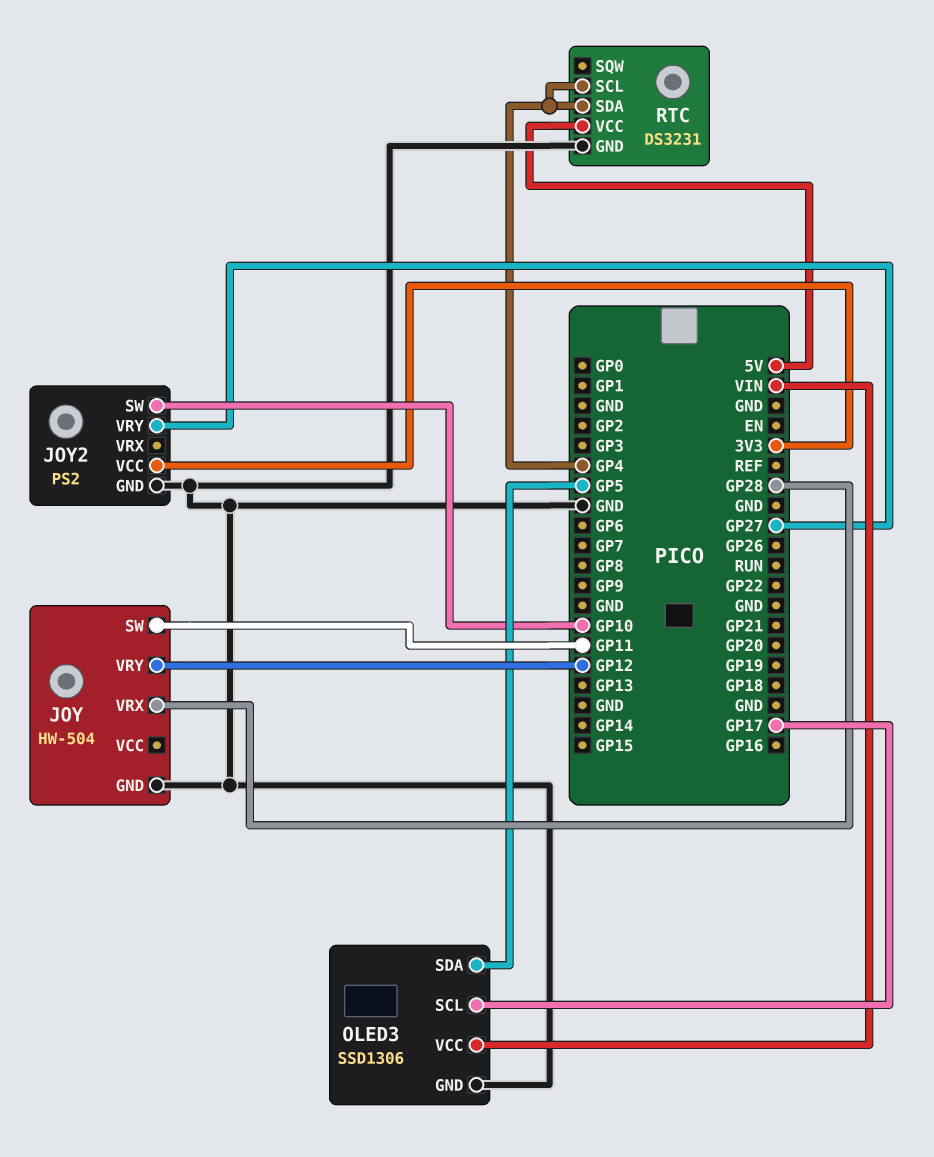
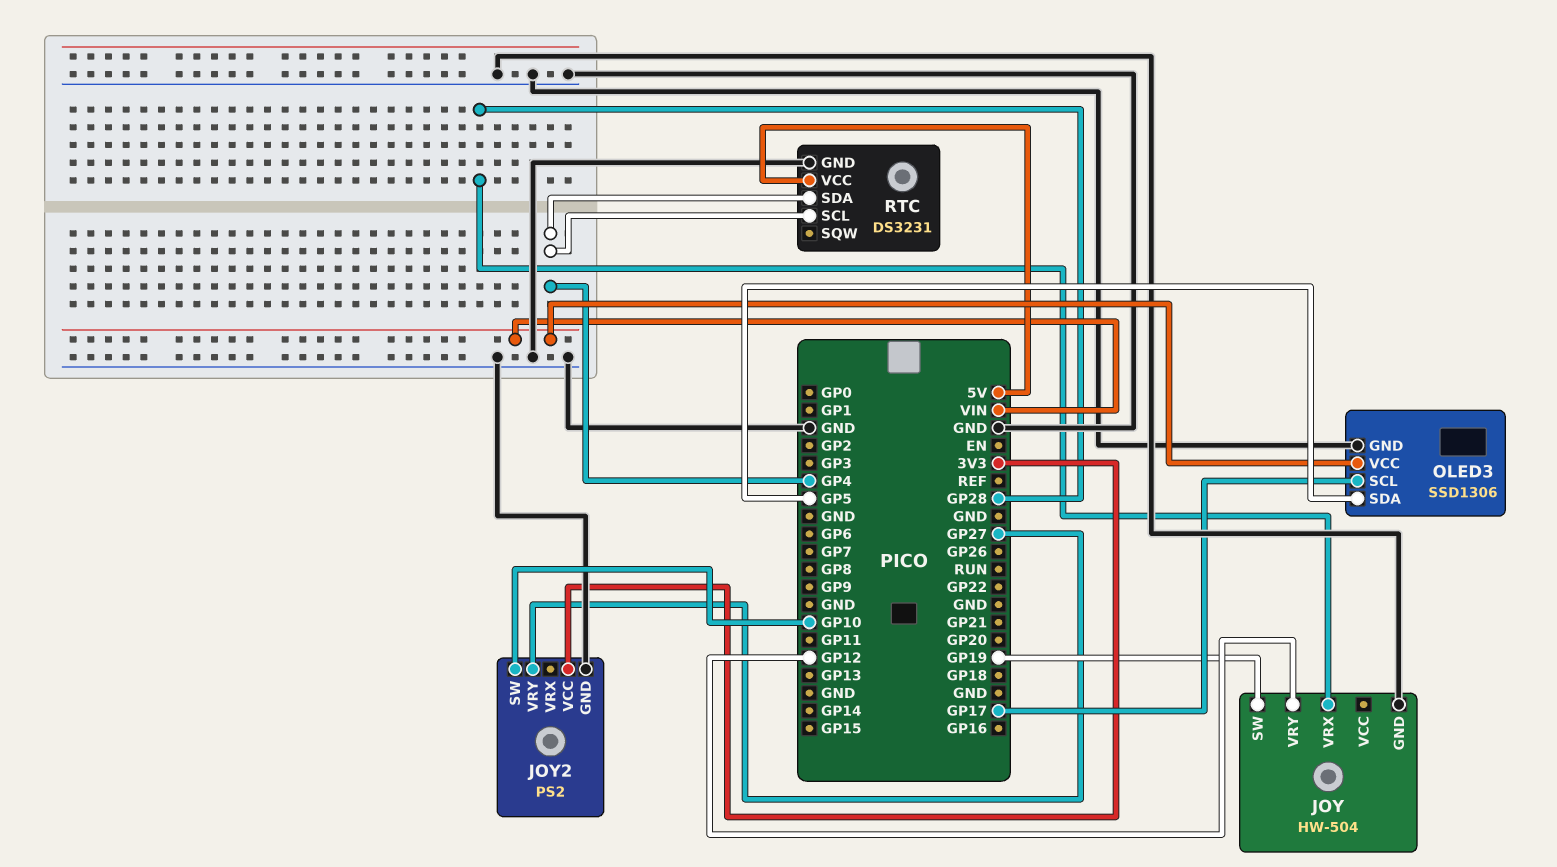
JOY pin SW: GP11 -> GP19

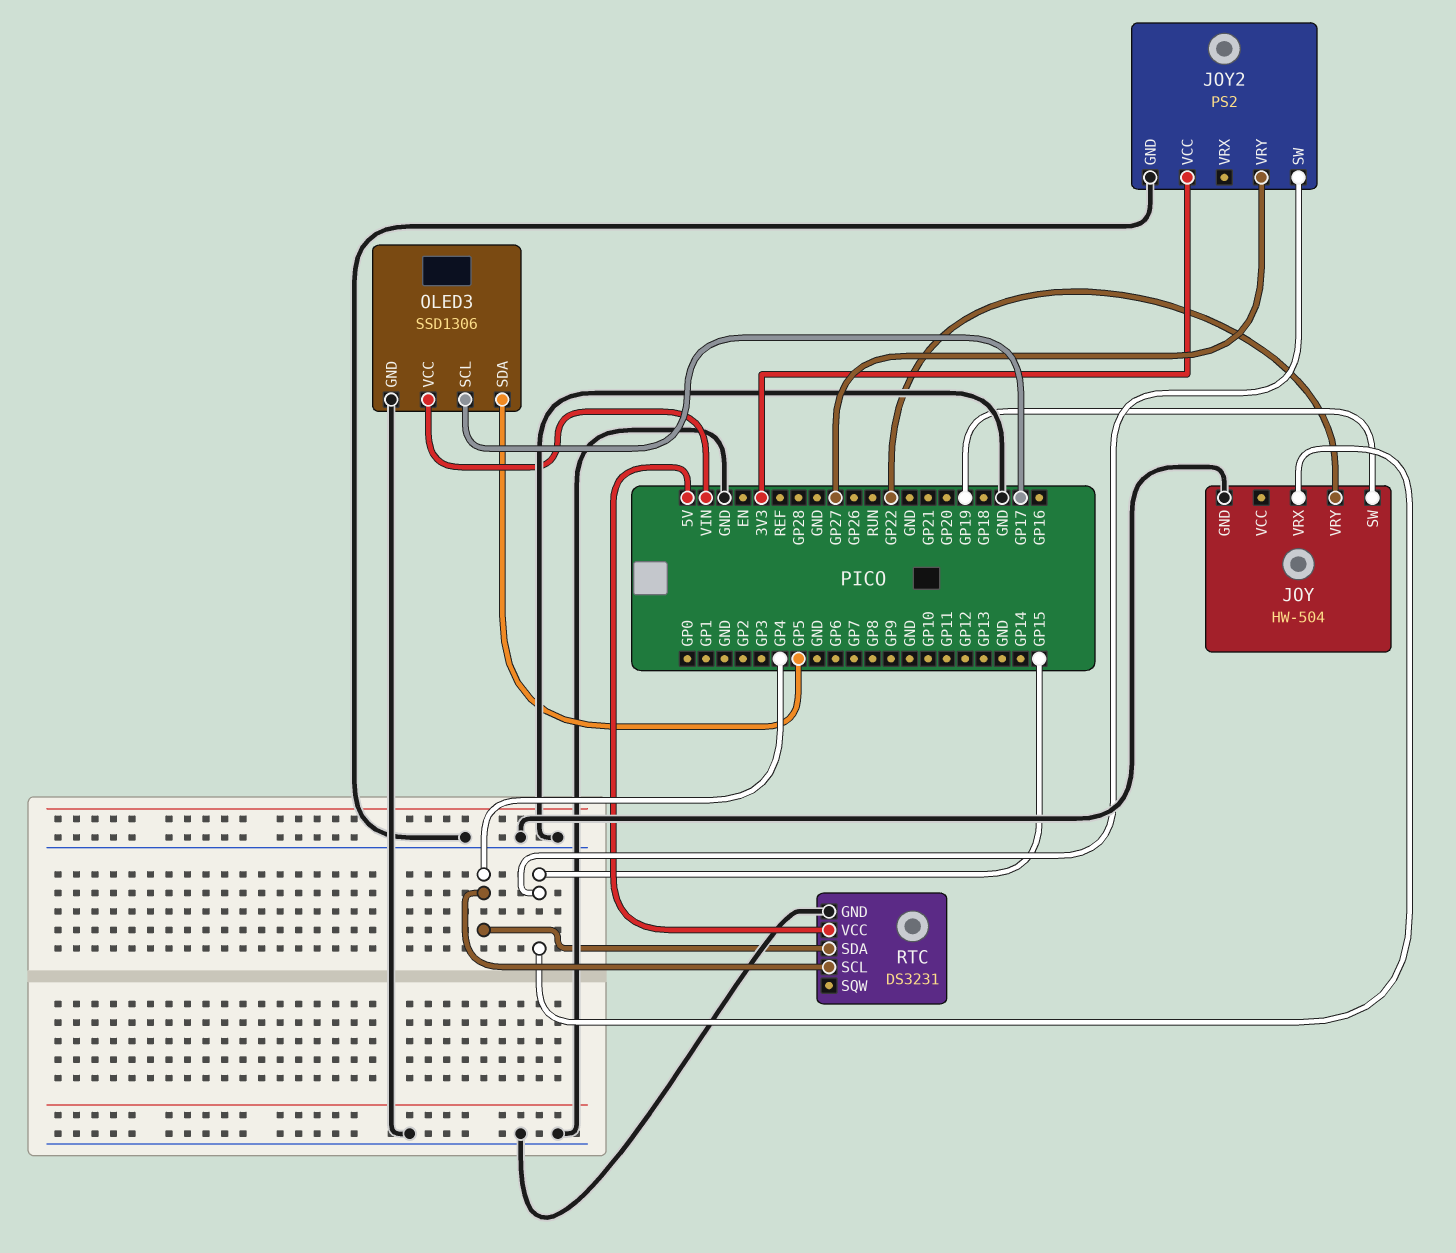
JOY pin VRX: GP28 -> GP15
JOY pin VRY: GP12 -> GP22
JOY2 pin SW: GP10 -> GP15

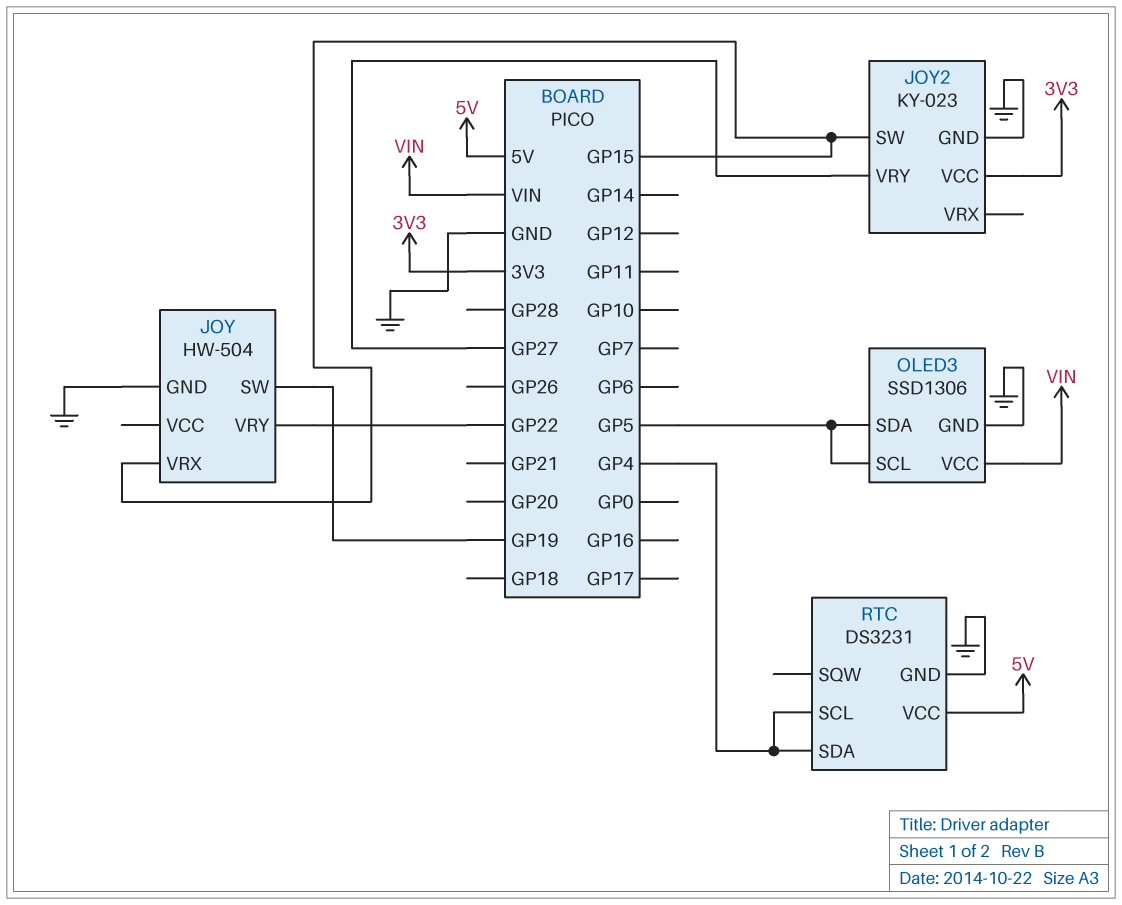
JOY2: PS2 -> KY-023
OLED3 pin SCL: GP17 -> GP5

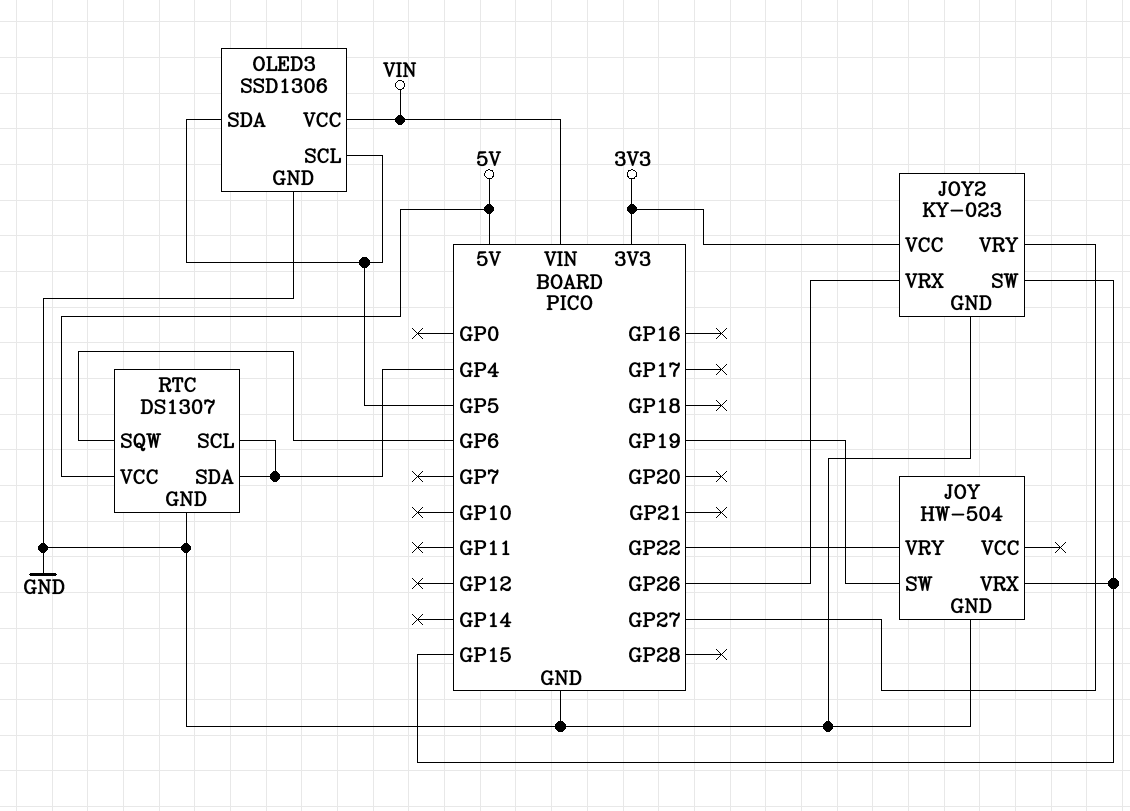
JOY2 pin VRX: none -> GP26
RTC: DS3231 -> DS1307
RTC pin SQW: none -> GP6

